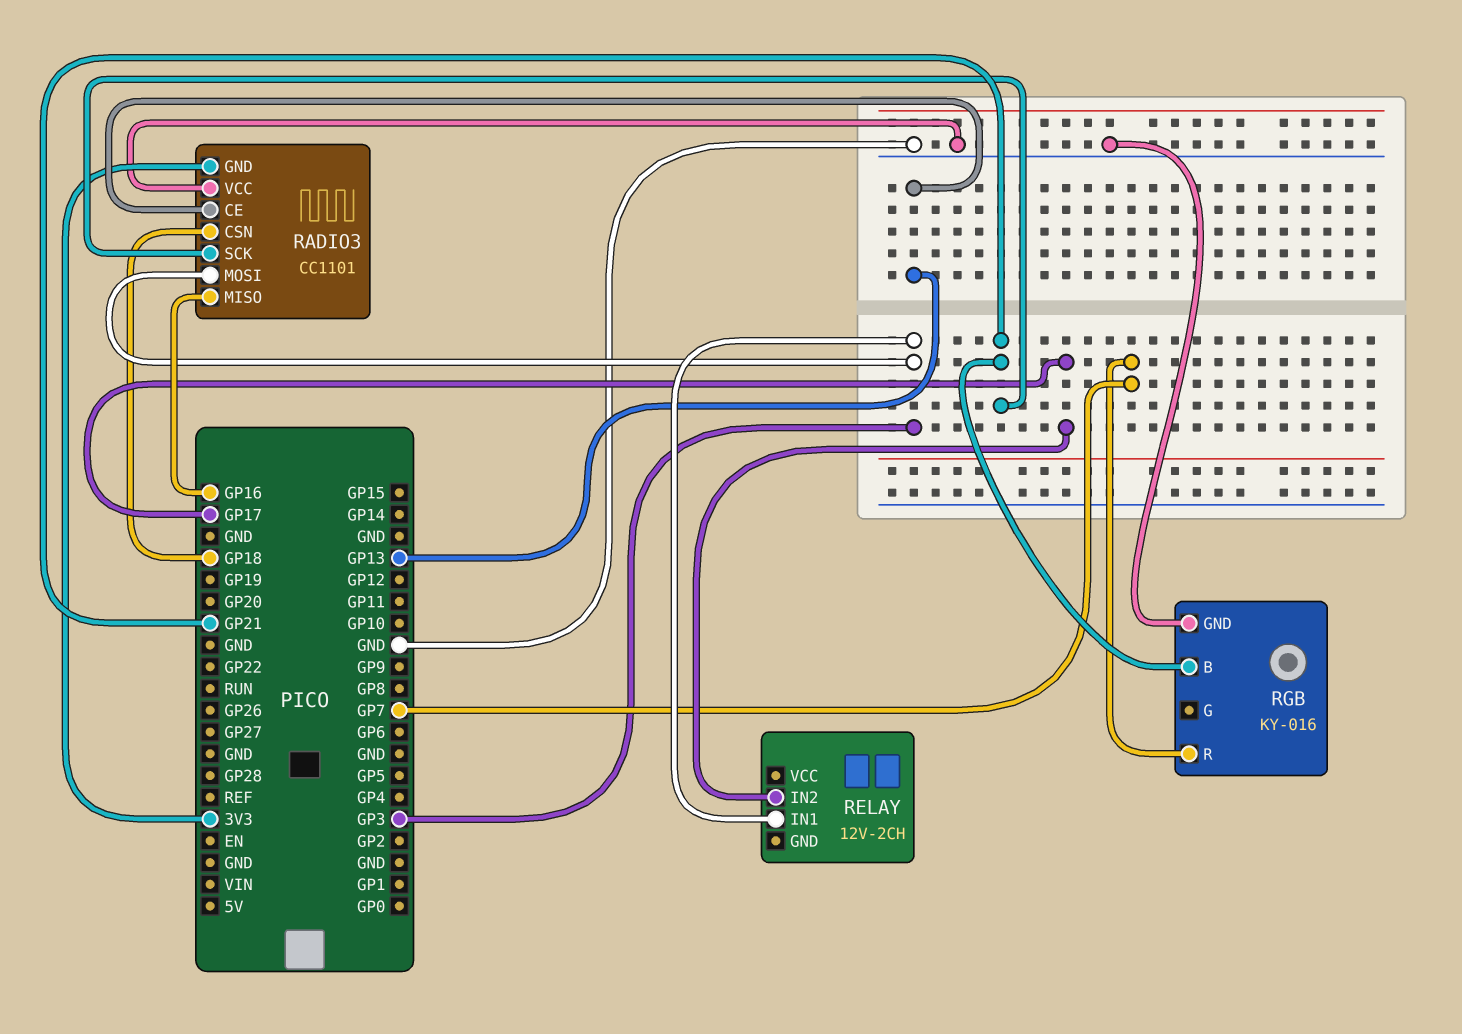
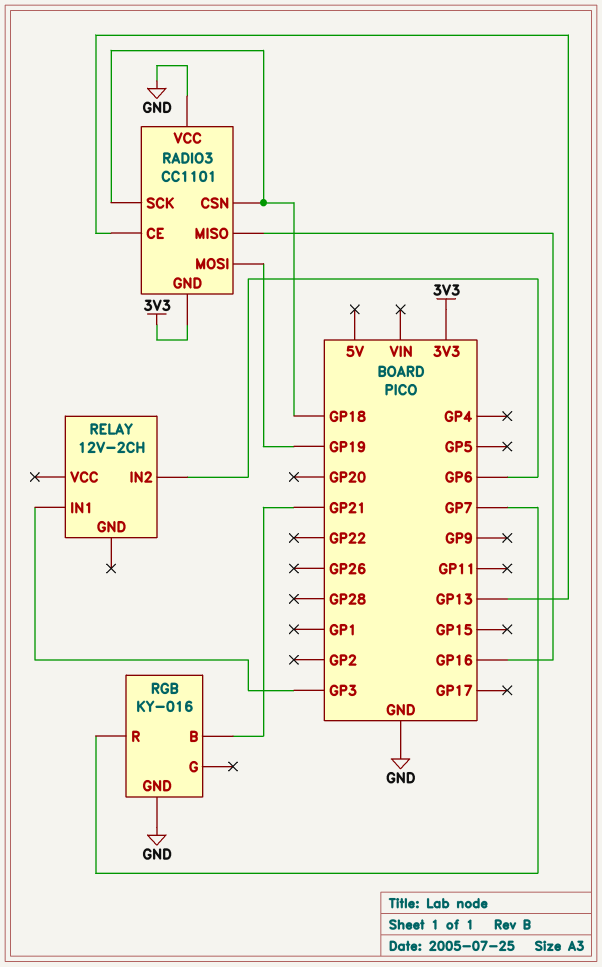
RADIO3 pin MOSI: GP3 -> GP19
RADIO3 pin SCK: GP21 -> GP18
RELAY pin IN2: GP17 -> GP6

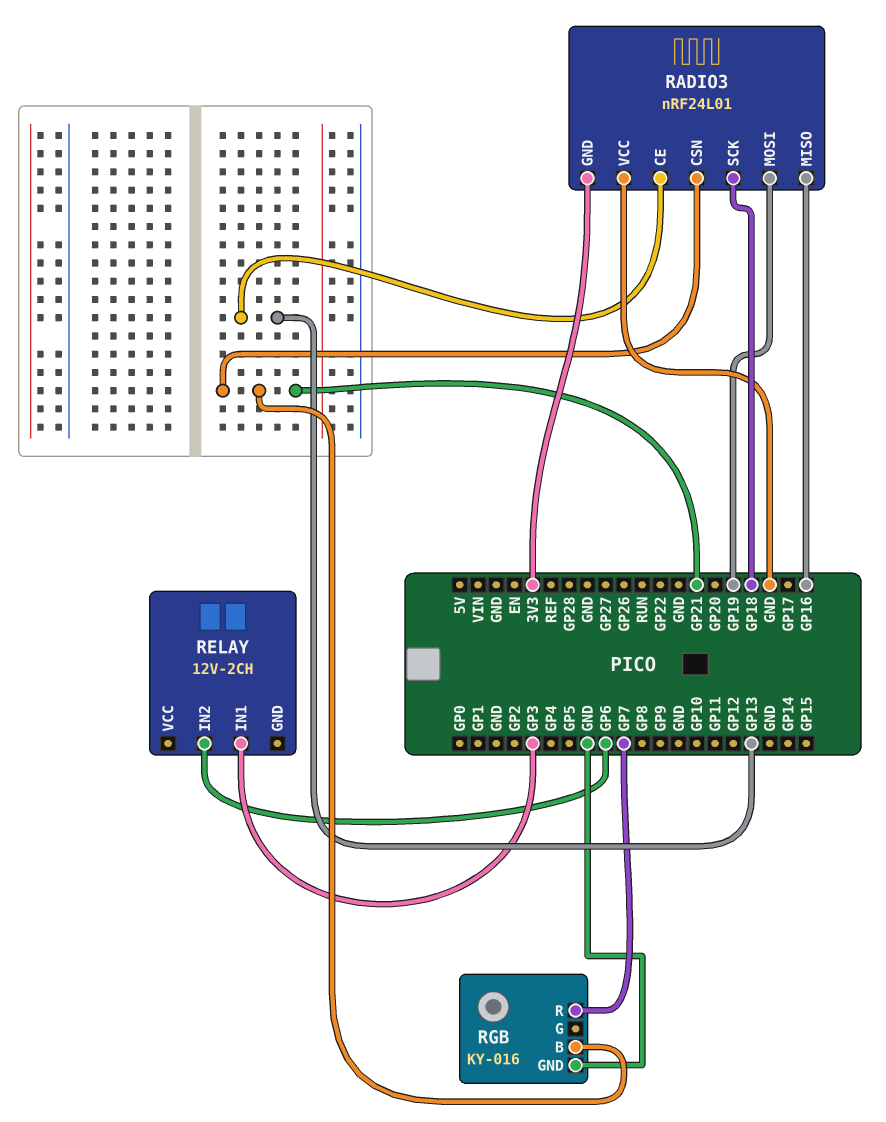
RADIO3: CC1101 -> nRF24L01
RADIO3 pin CSN: GP18 -> GP21

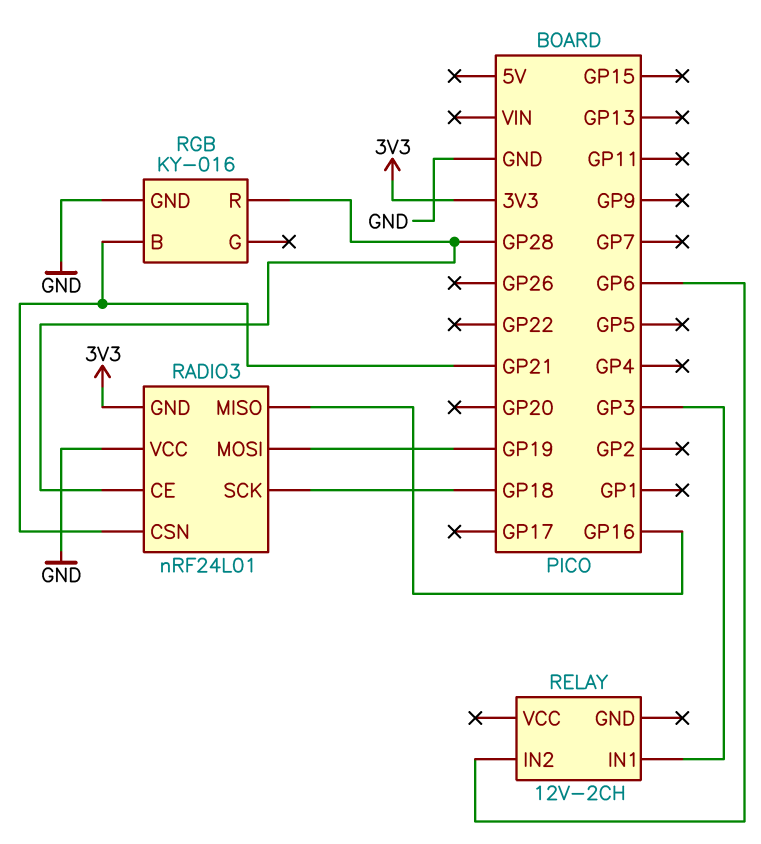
RADIO3 pin CE: GP13 -> GP28
RGB pin R: GP7 -> GP28

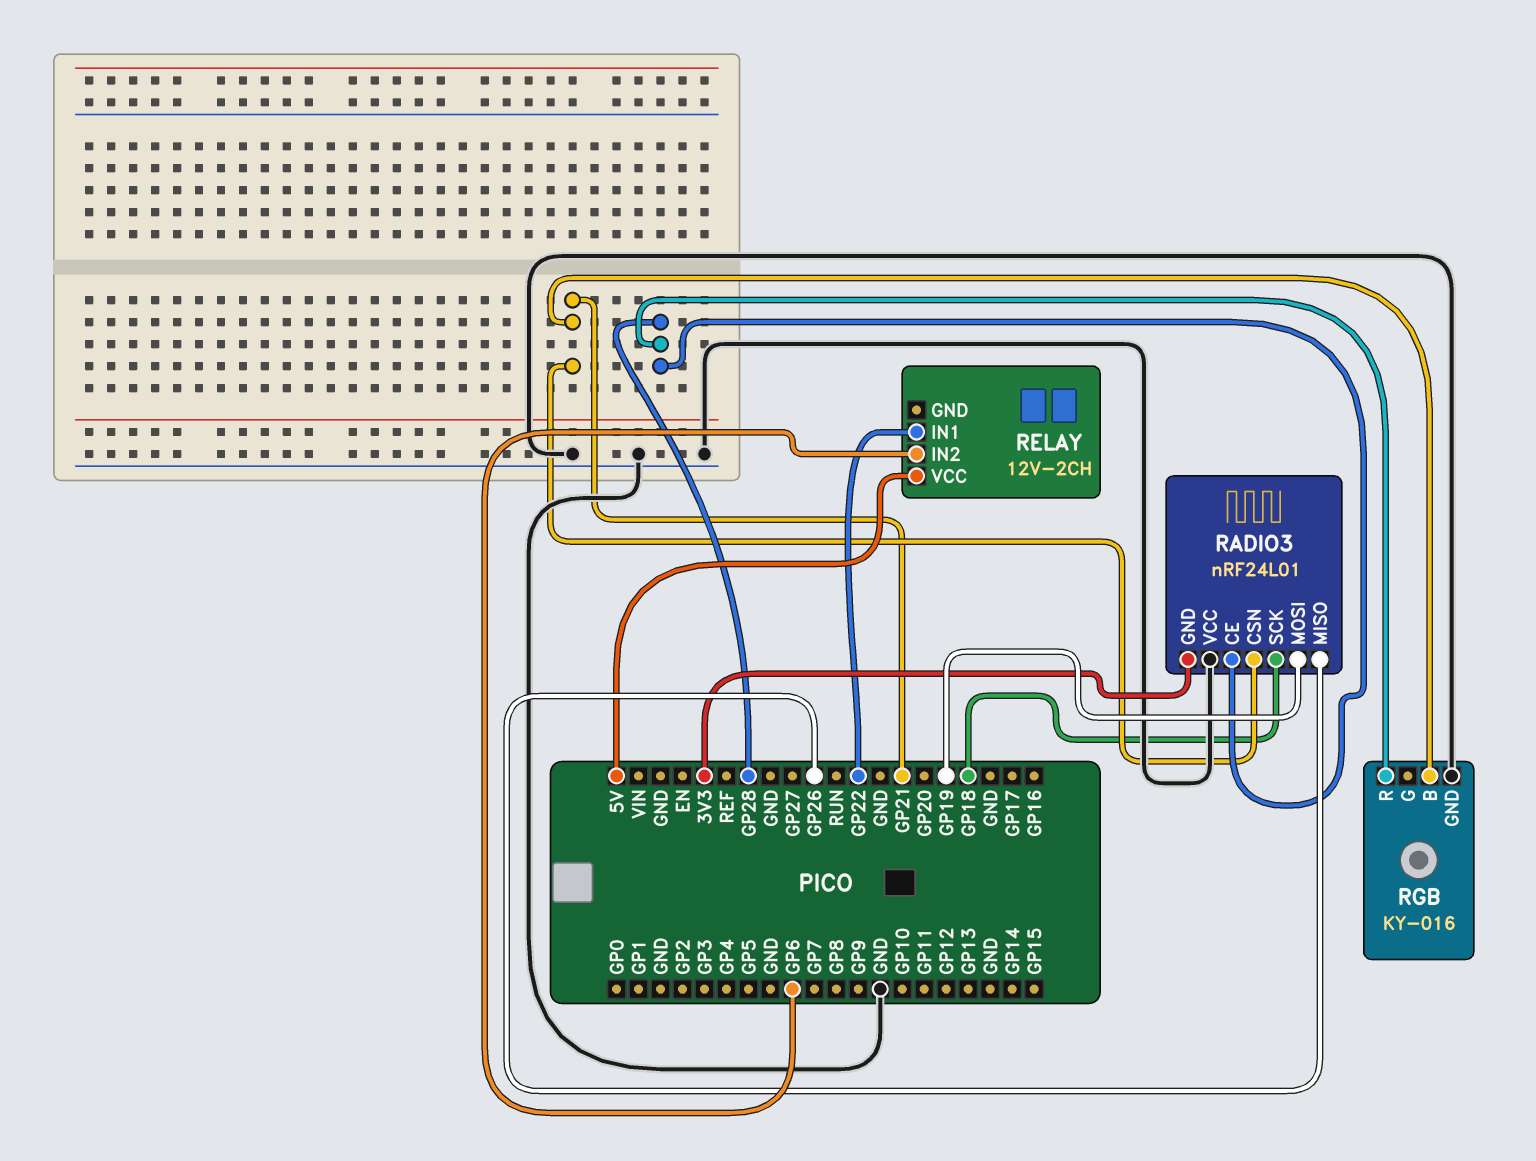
RADIO3 pin MISO: GP16 -> GP26
RELAY pin IN1: GP3 -> GP22
RELAY pin VCC: none -> 5V

